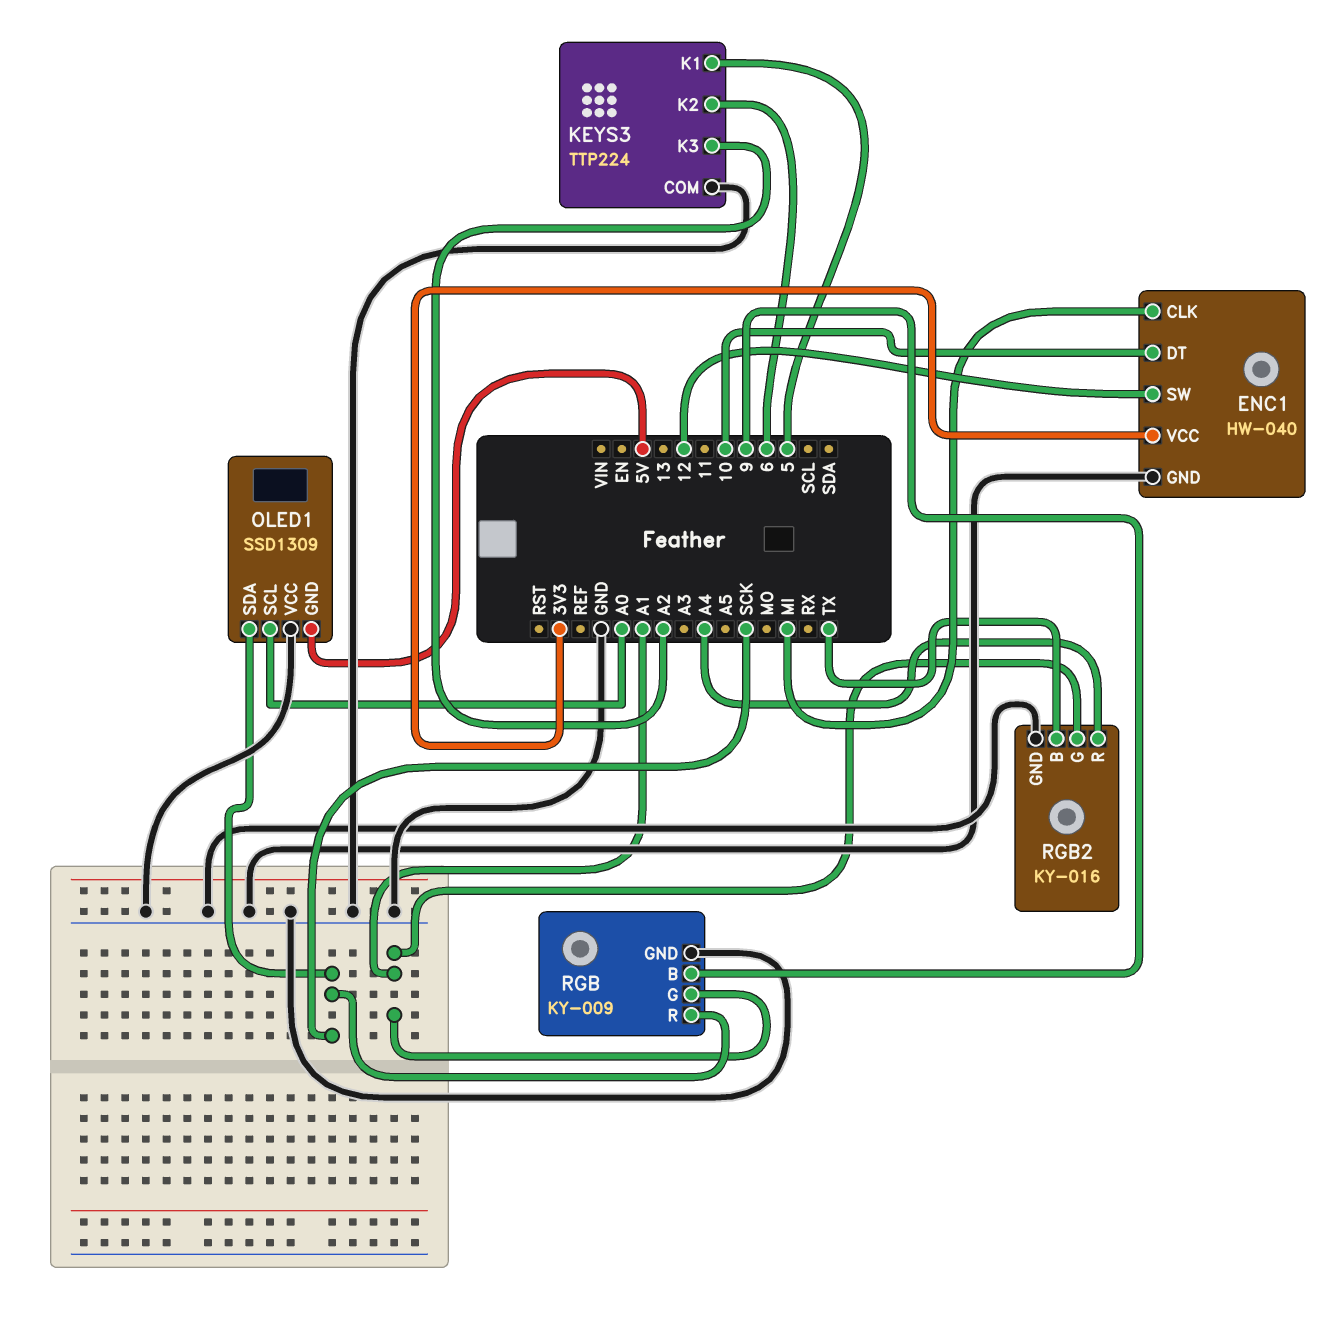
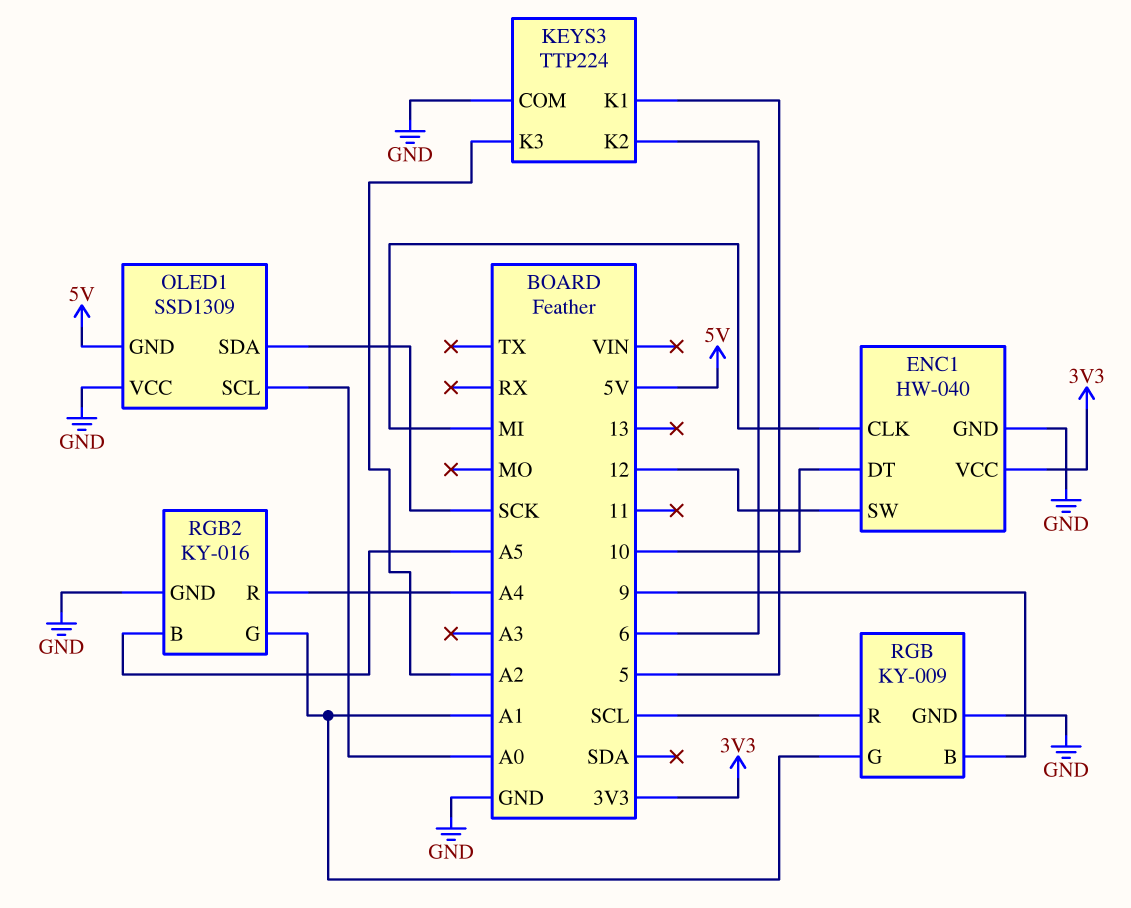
RGB pin R: SCK -> SCL
RGB2 pin B: TX -> A5

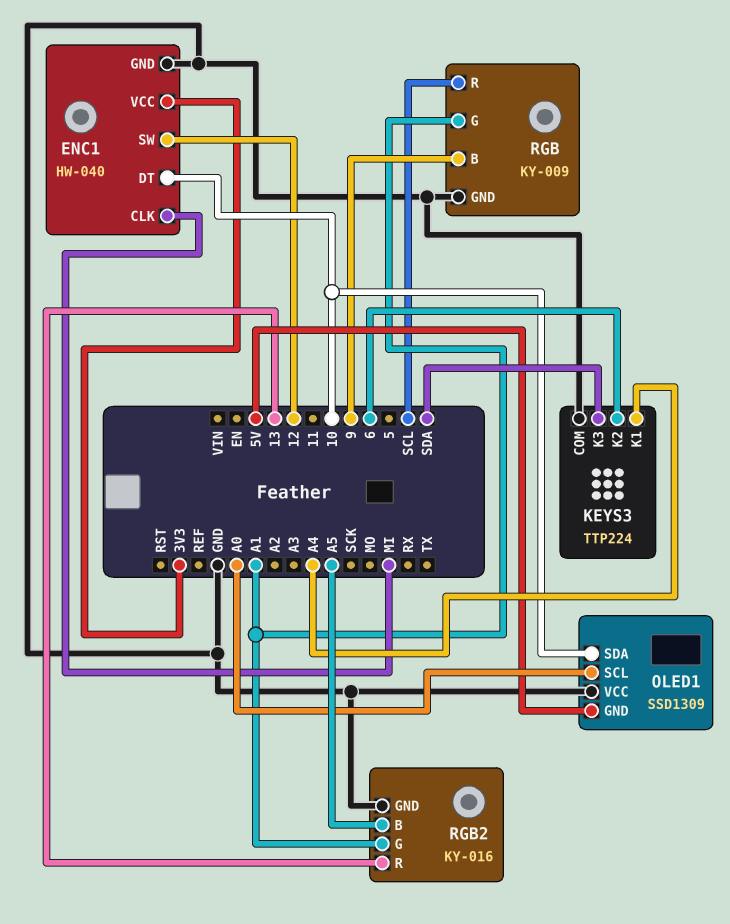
KEYS3 pin K1: 5 -> A4
KEYS3 pin K3: A2 -> SDA
OLED1 pin SDA: SCK -> 10
RGB2 pin R: A4 -> 13

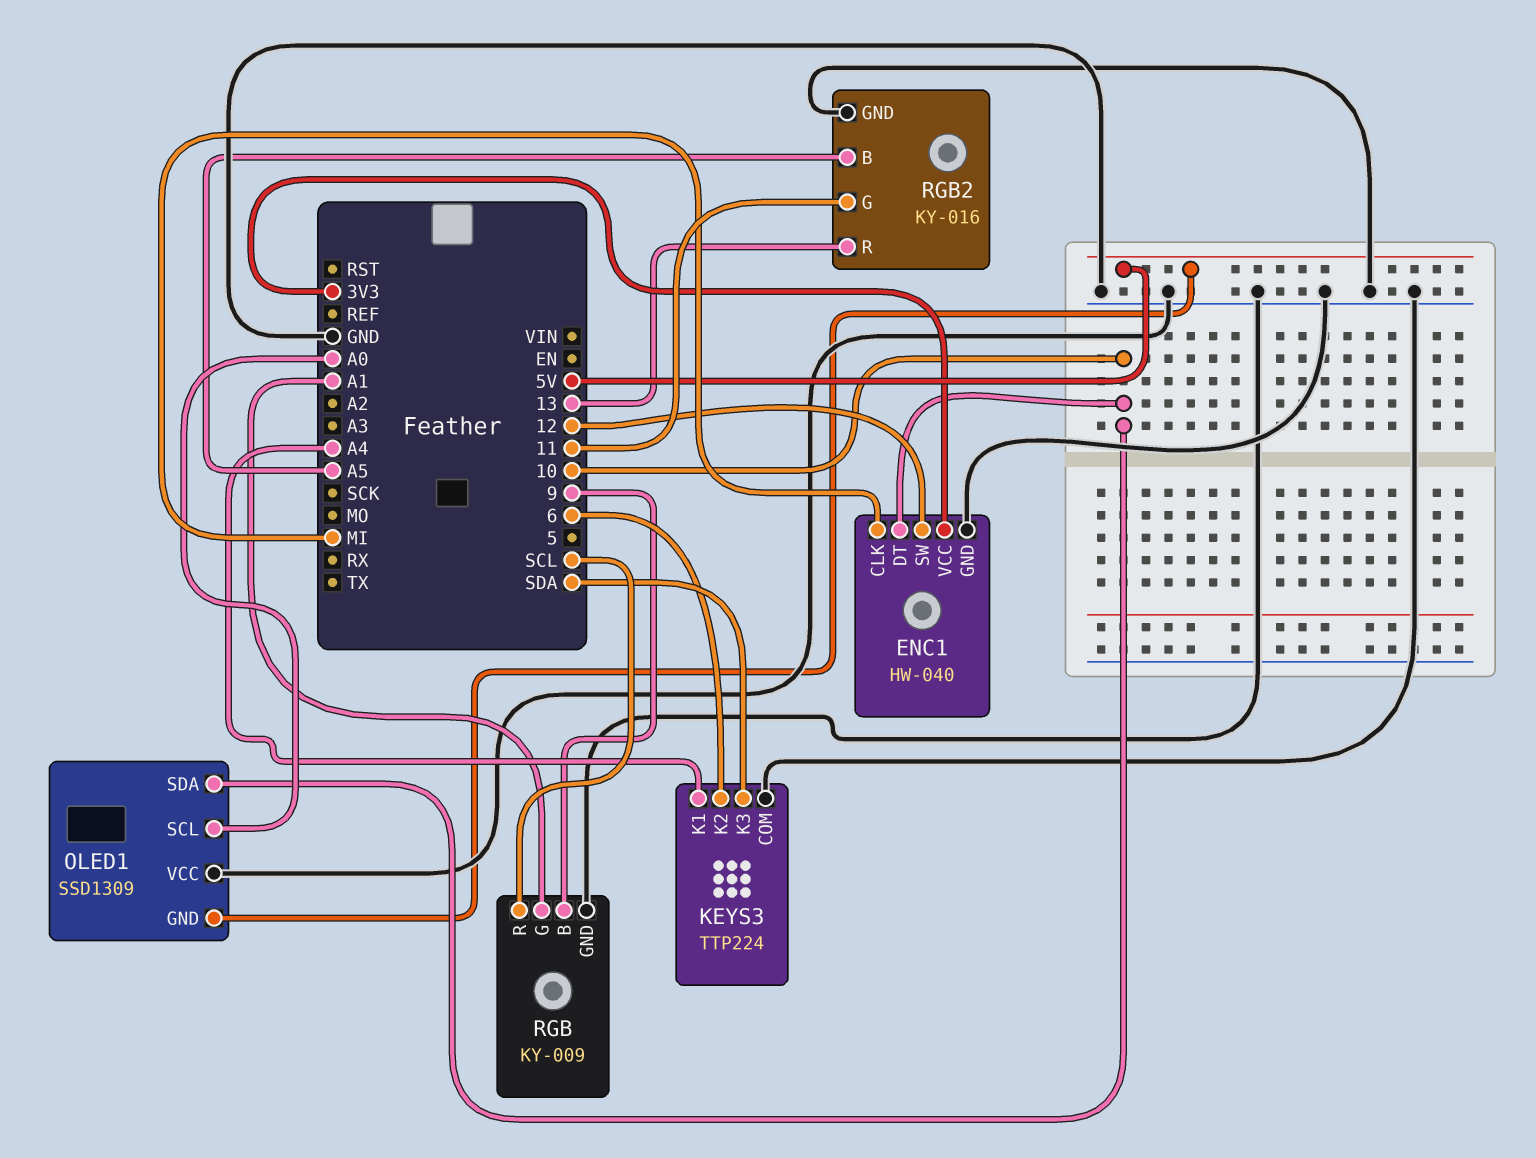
RGB2 pin G: A1 -> 11

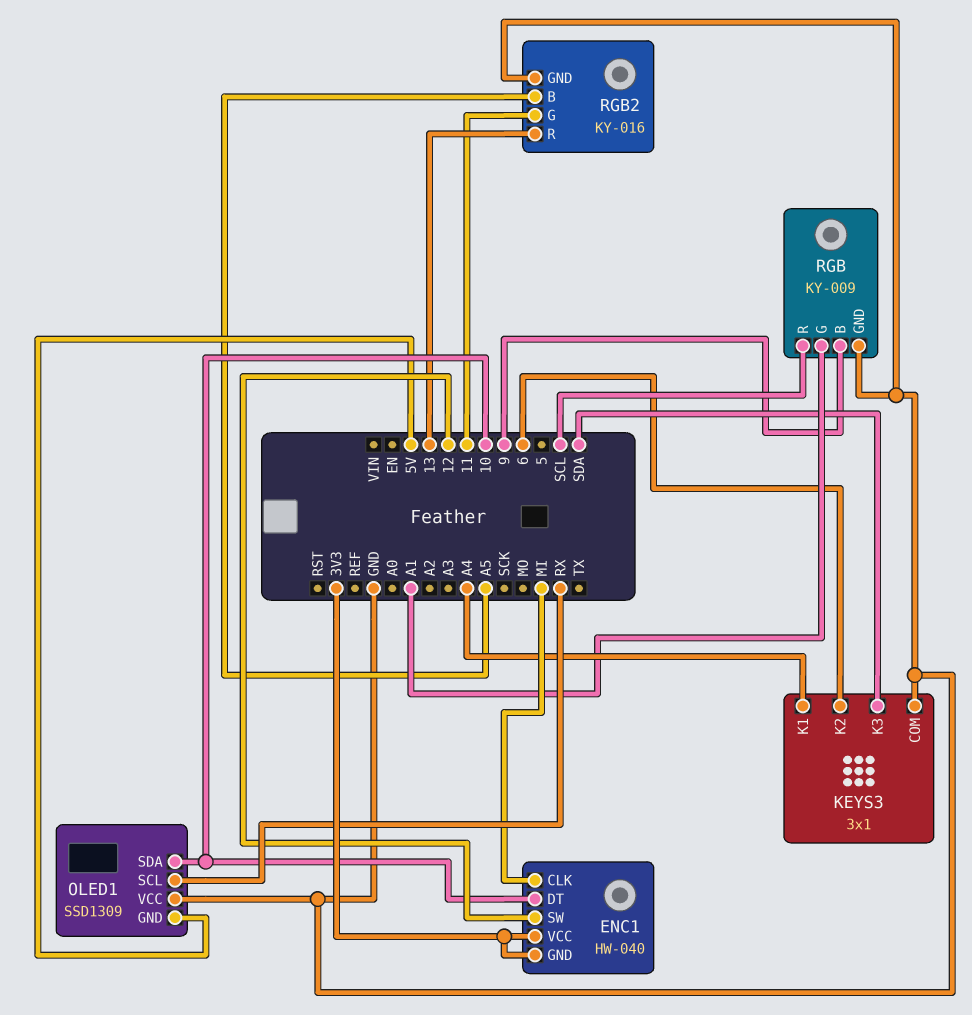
ENC1 pin GND: GND -> 3V3
KEYS3: TTP224 -> 3x1
OLED1 pin SCL: A0 -> RX

